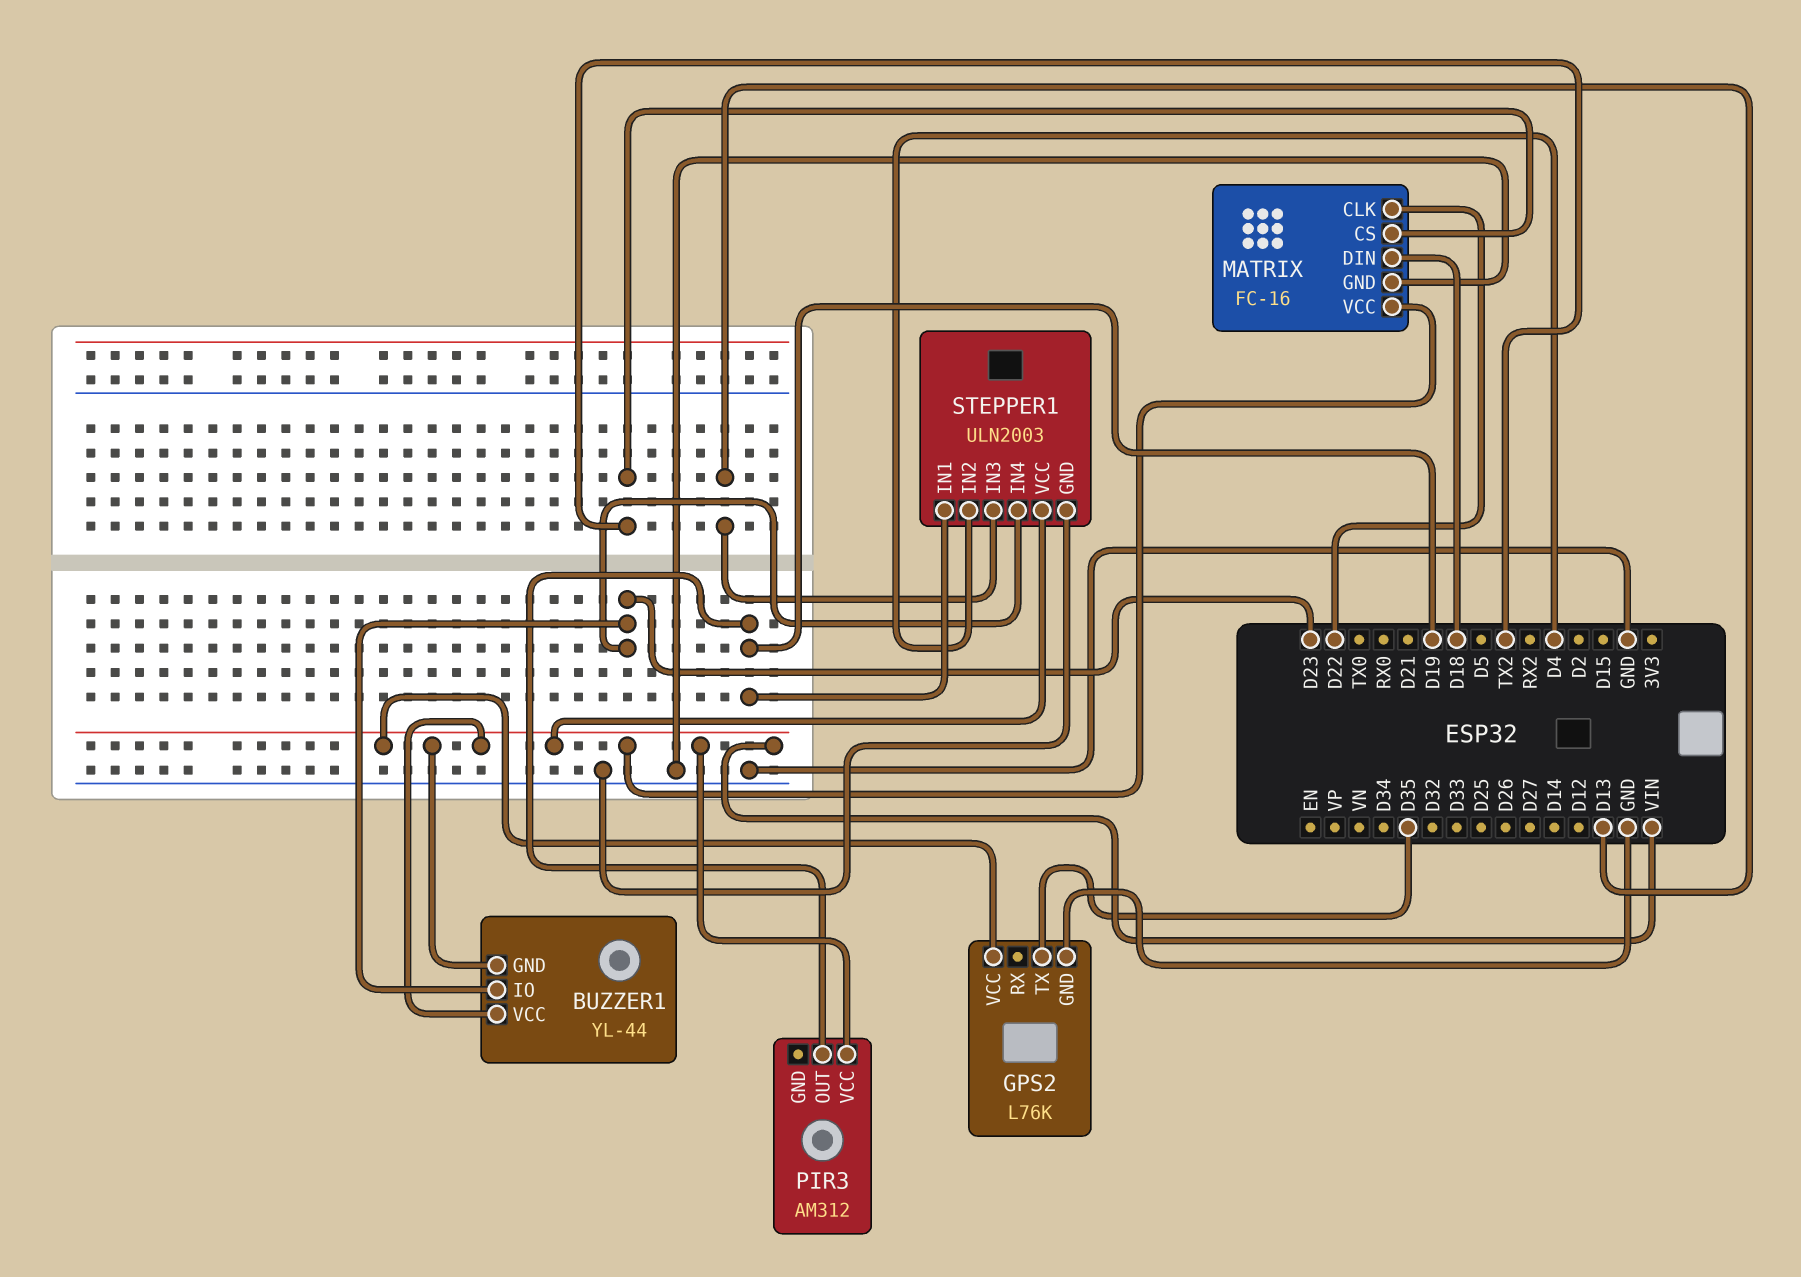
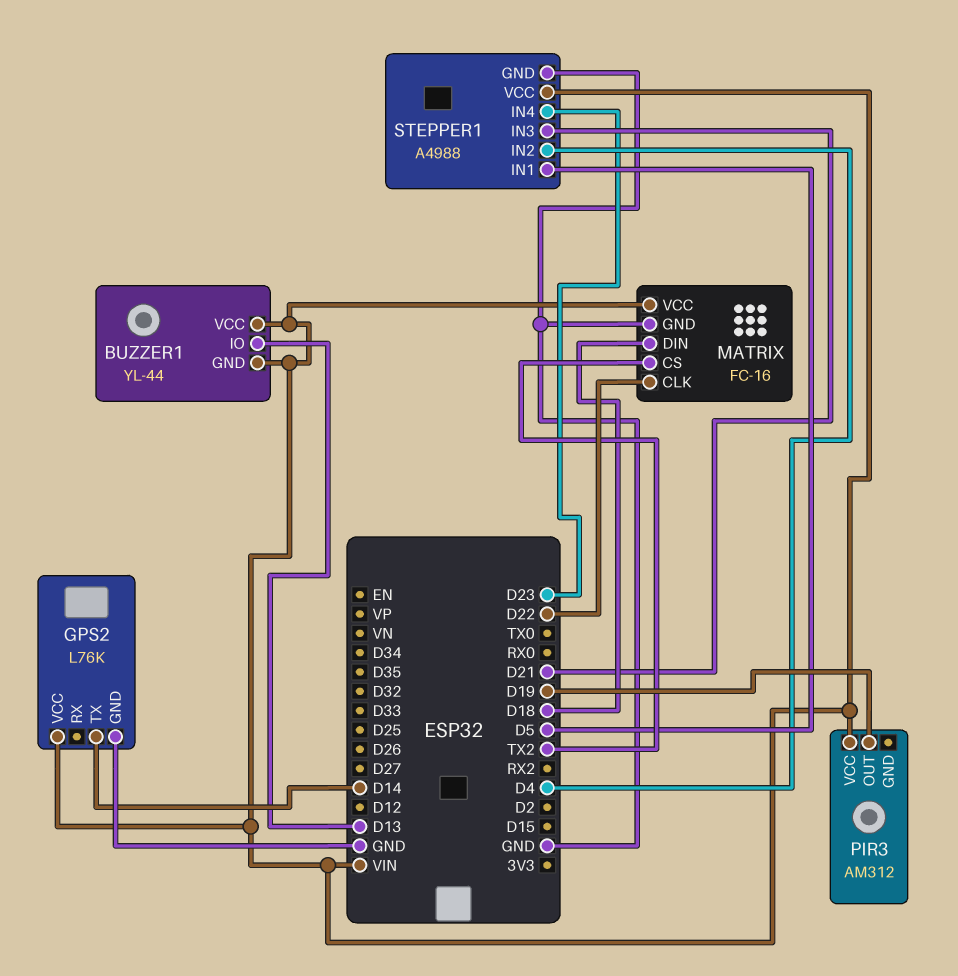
BUZZER1 pin IO: D23 -> D13
GPS2 pin TX: D35 -> D14
STEPPER1: ULN2003 -> A4988
STEPPER1 pin IN1: D19 -> D5
STEPPER1 pin IN3: D13 -> D21

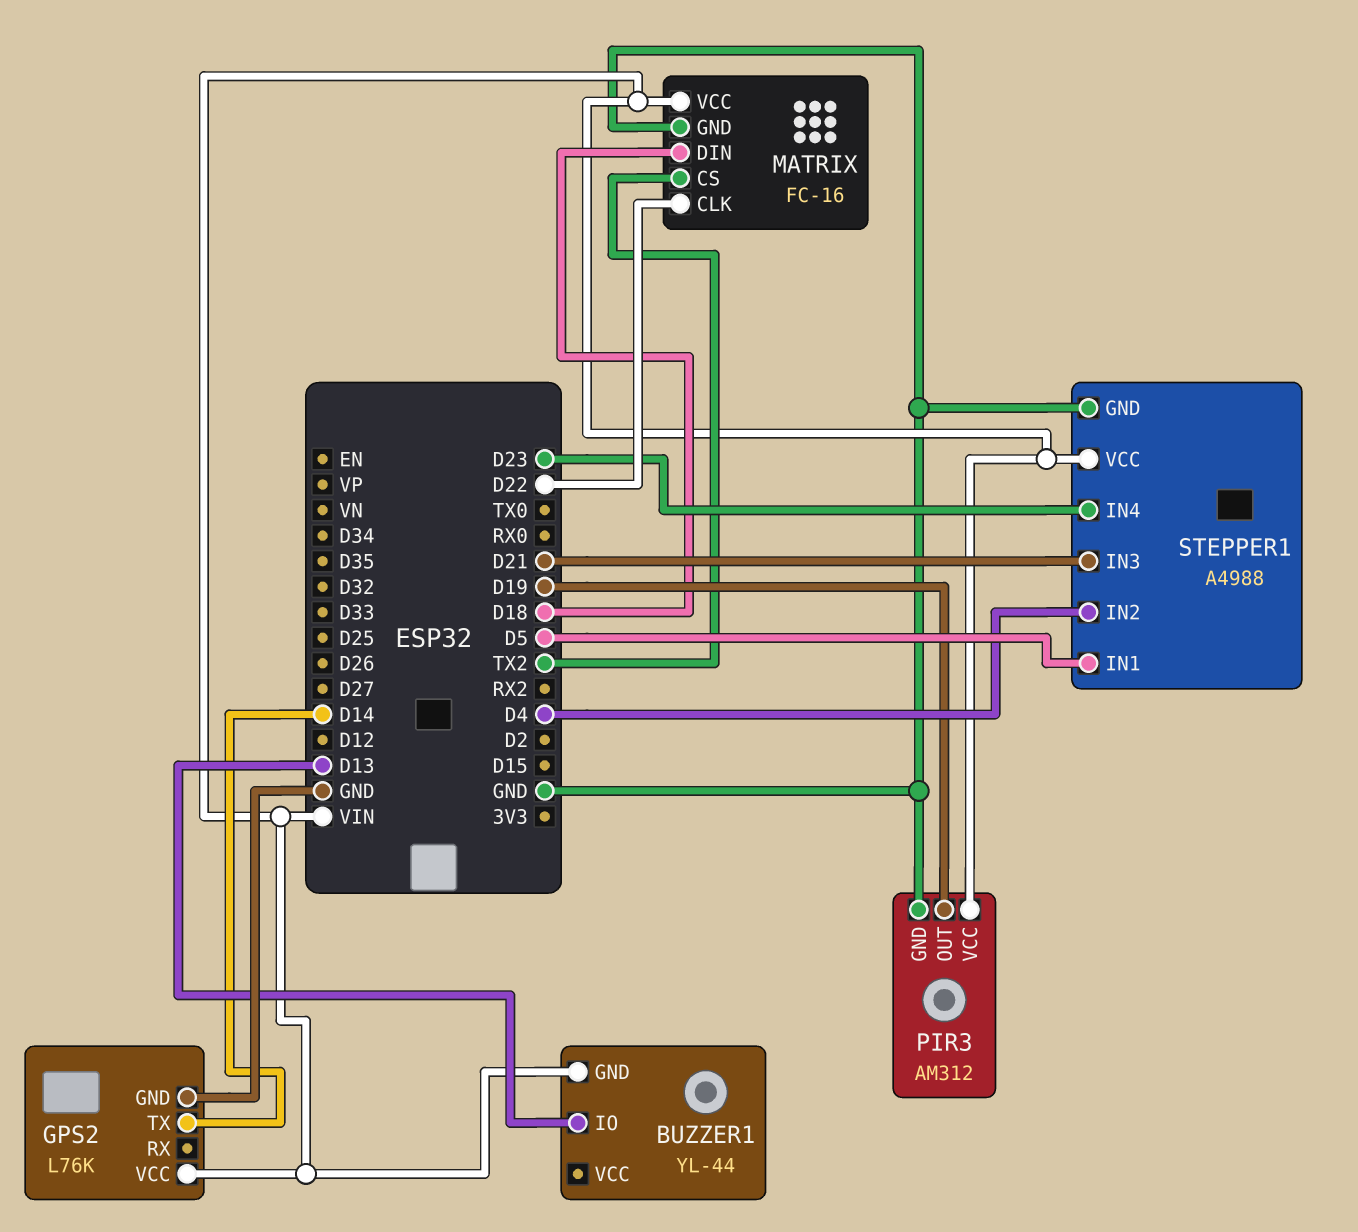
BUZZER1 pin VCC: VIN -> none
PIR3 pin GND: none -> GND

